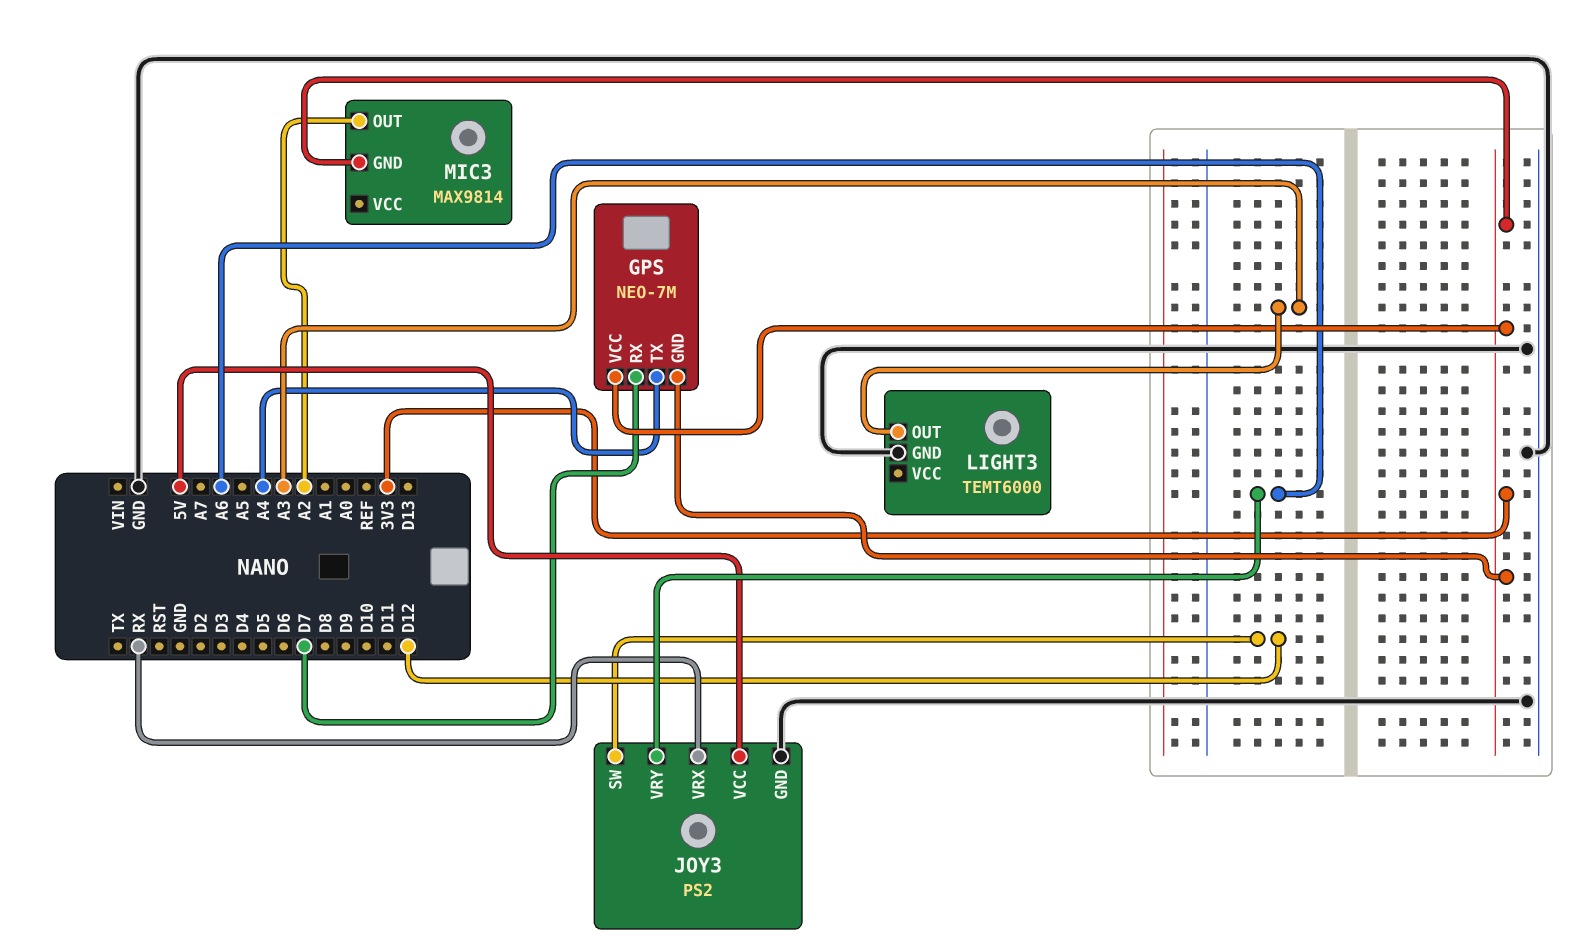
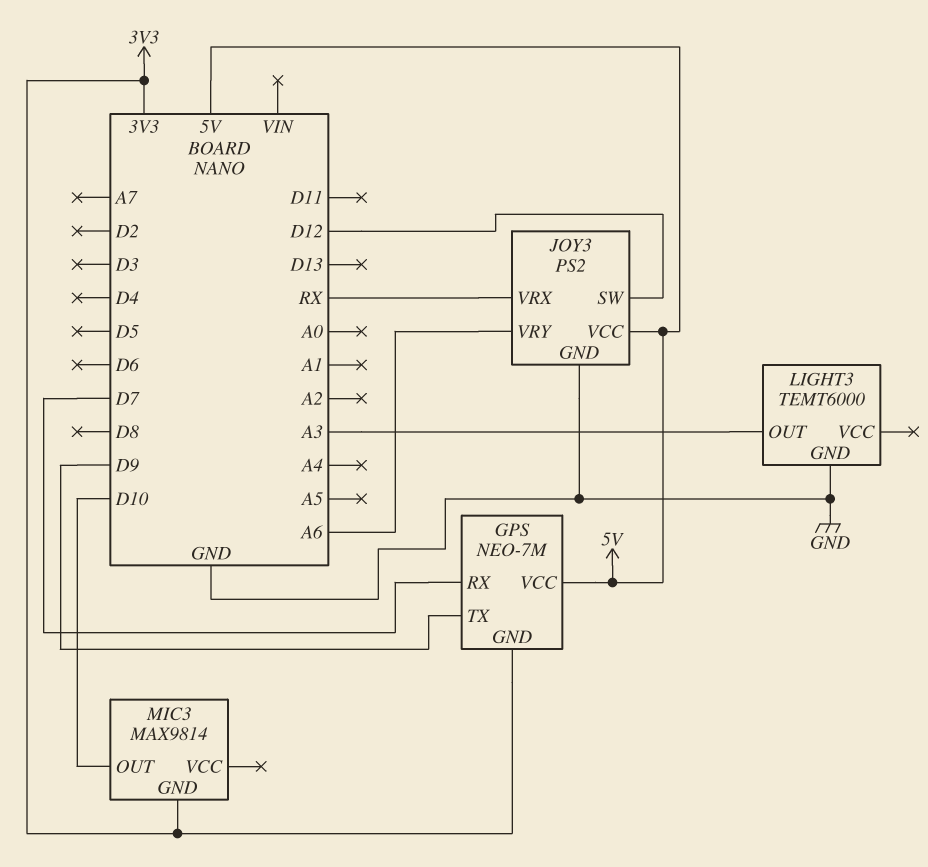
GPS pin TX: A4 -> D9
GPS pin VCC: 3V3 -> 5V
MIC3 pin OUT: A2 -> D10

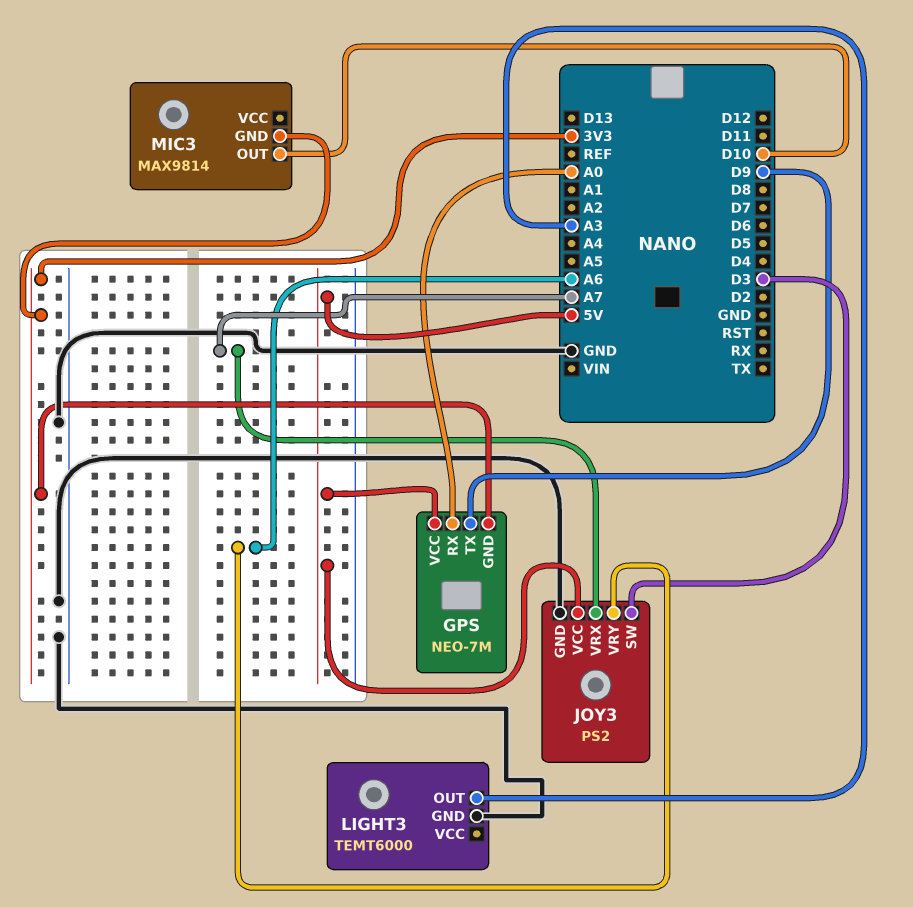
GPS pin RX: D7 -> A0
JOY3 pin SW: D12 -> D3
JOY3 pin VRX: RX -> A7

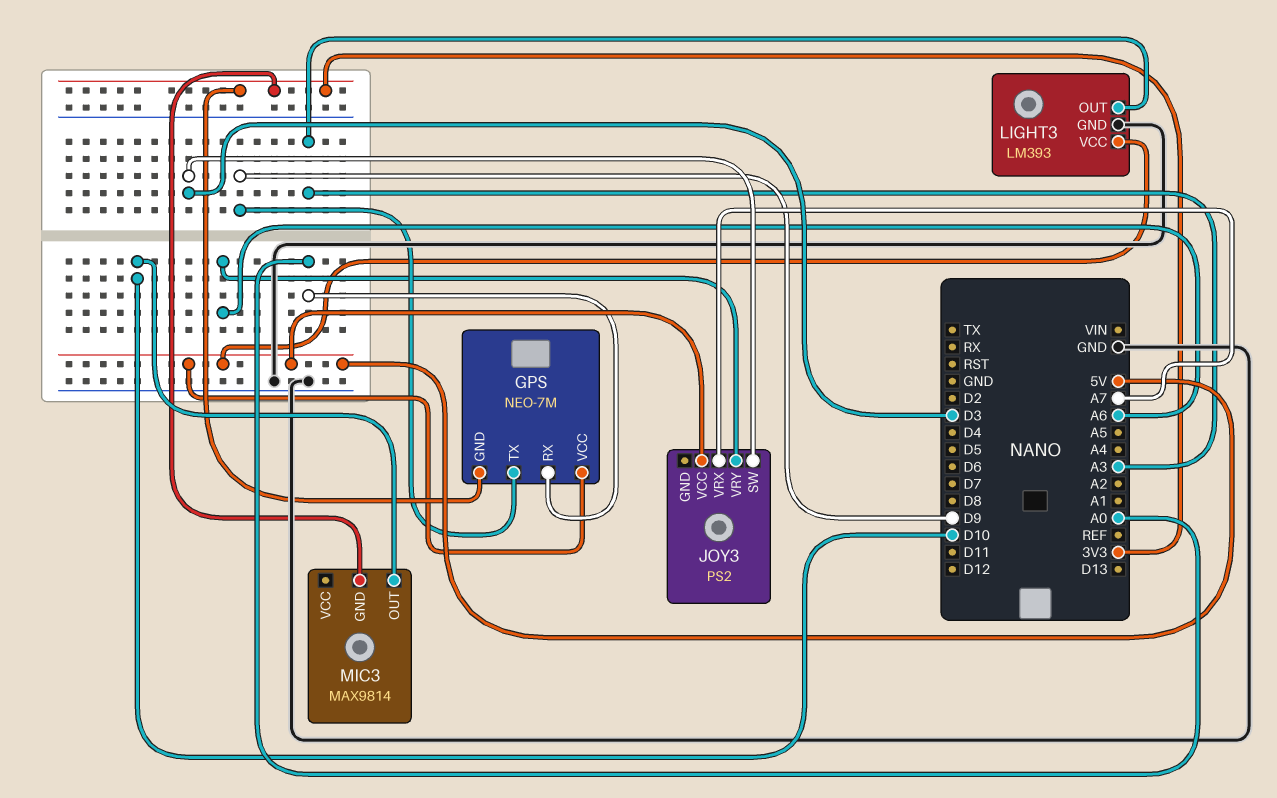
JOY3 pin GND: GND -> none
LIGHT3: TEMT6000 -> LM393
LIGHT3 pin VCC: none -> 5V

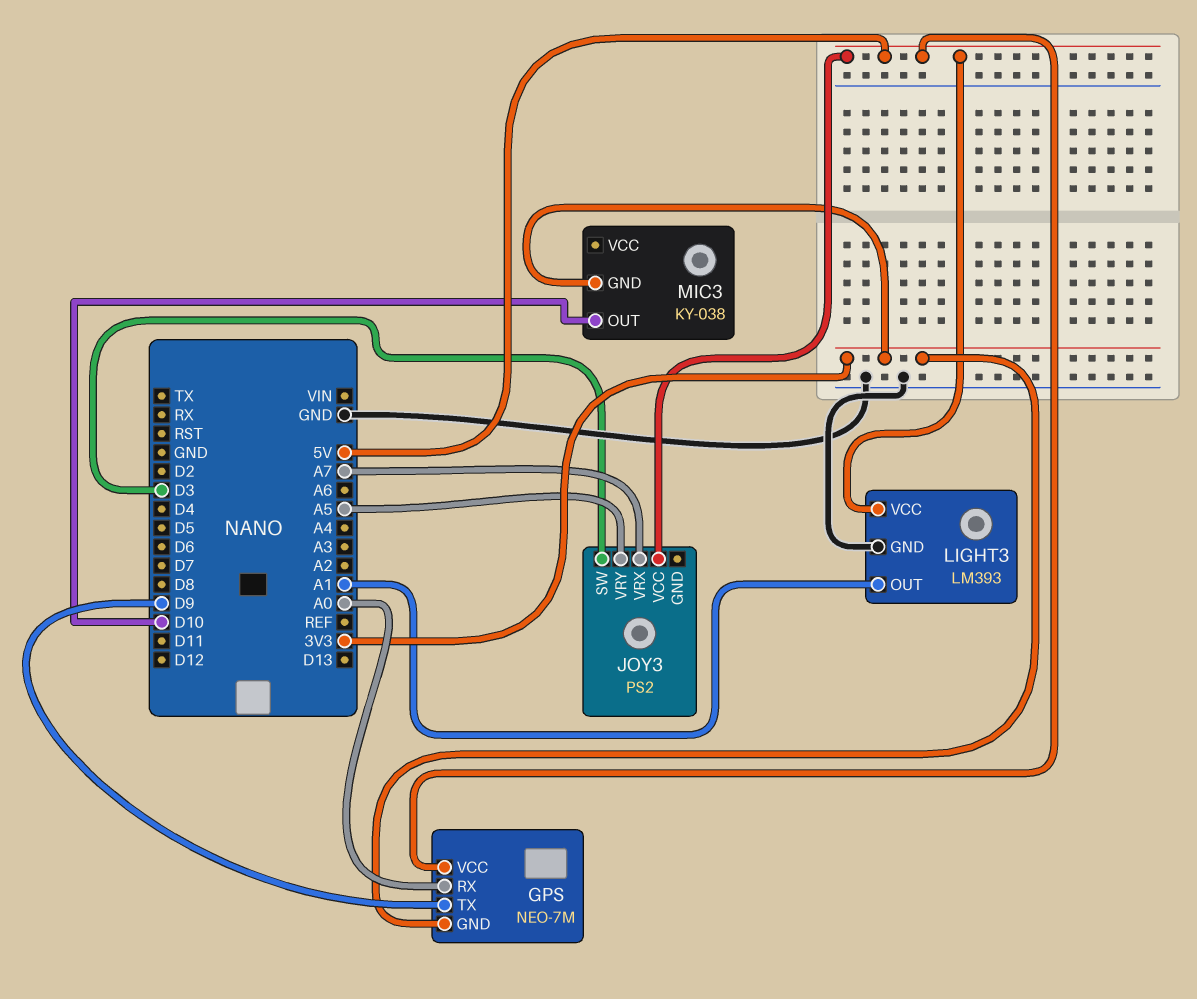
JOY3 pin VRY: A6 -> A5
LIGHT3 pin OUT: A3 -> A1
MIC3: MAX9814 -> KY-038

